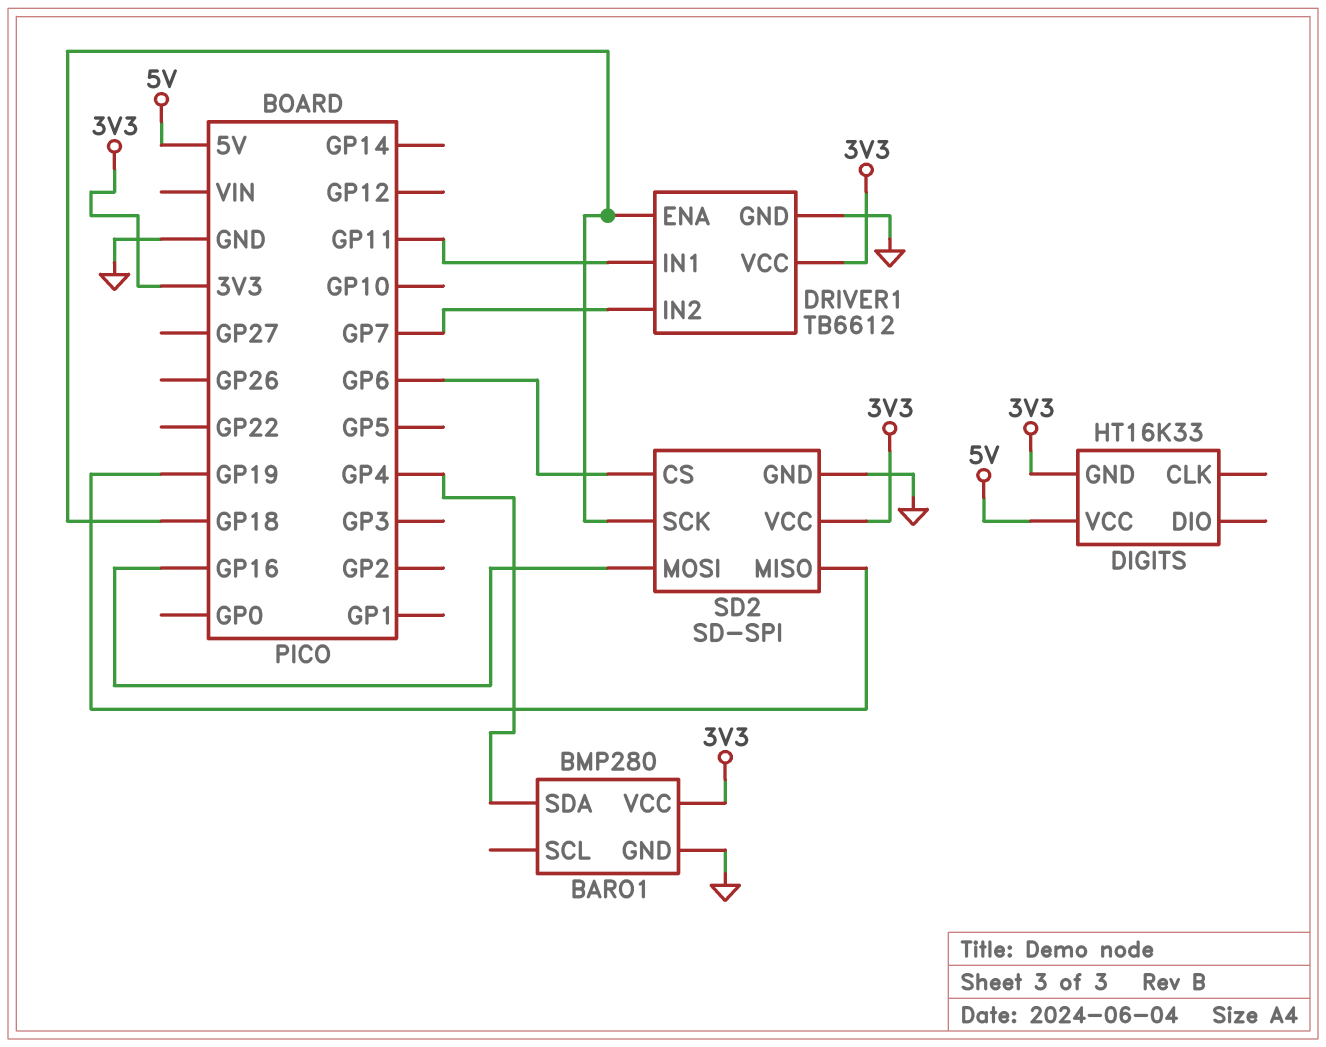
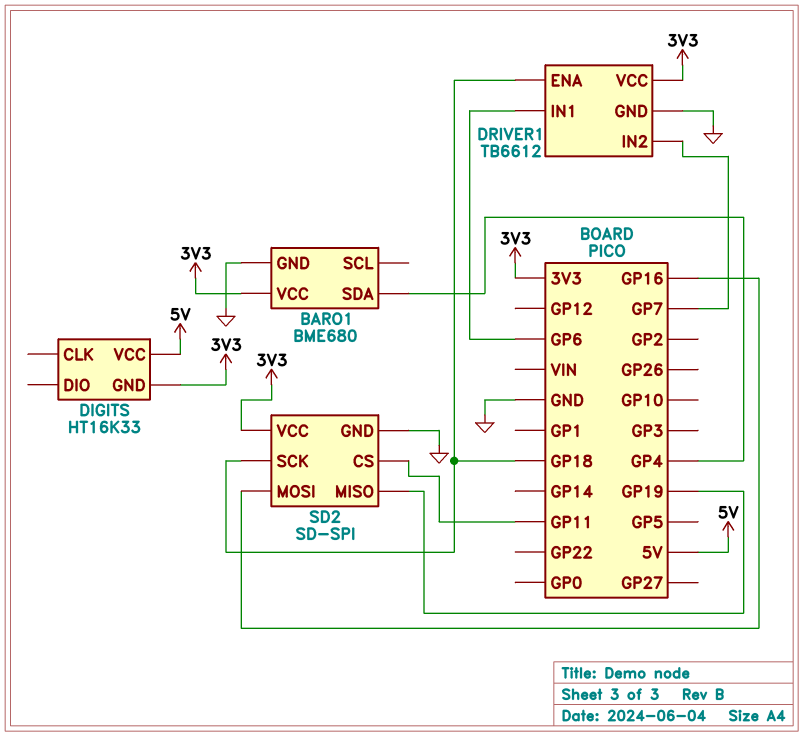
BARO1: BMP280 -> BME680
DRIVER1 pin IN1: GP11 -> GP6
SD2 pin CS: GP6 -> GP11

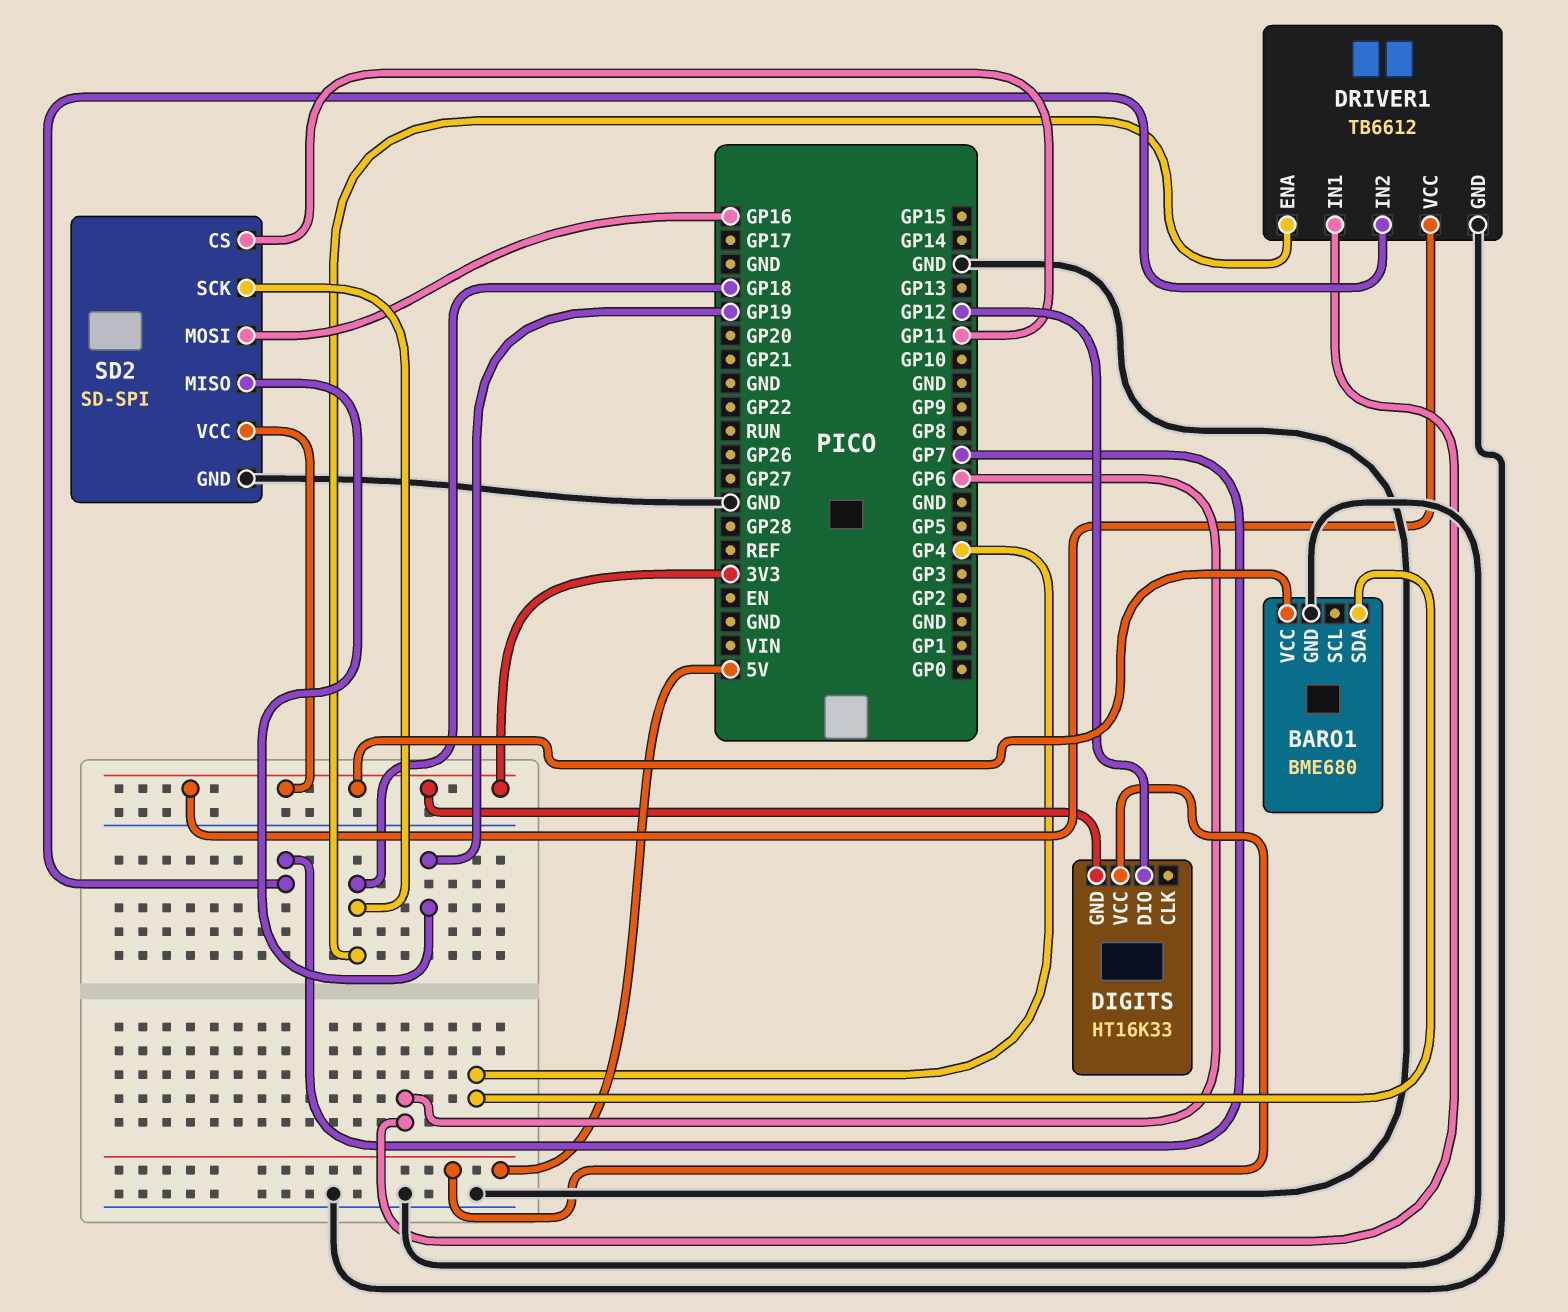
DIGITS pin DIO: none -> GP12

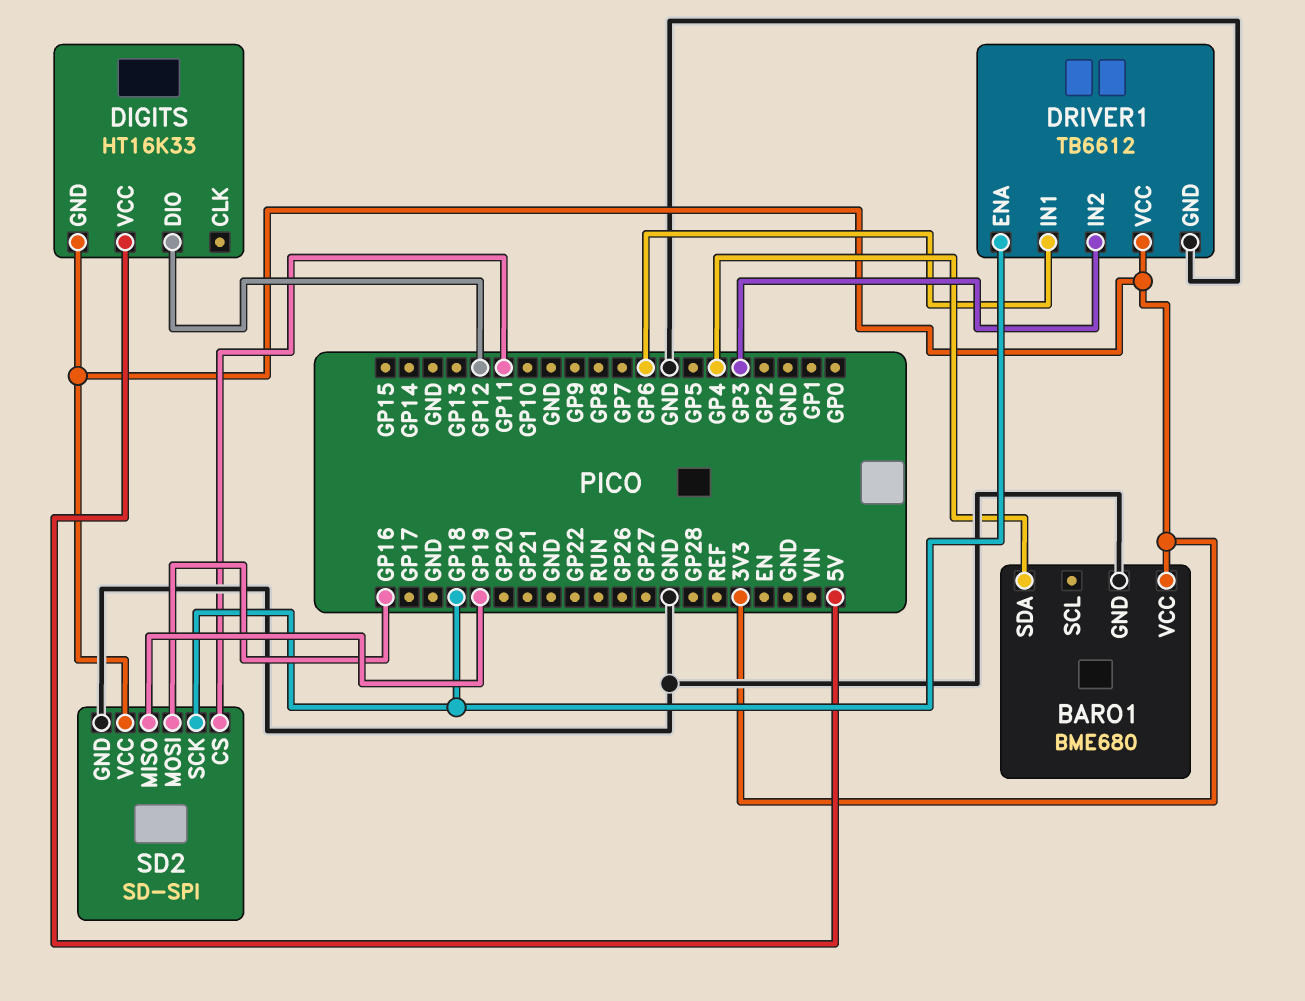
DRIVER1 pin IN2: GP7 -> GP3

